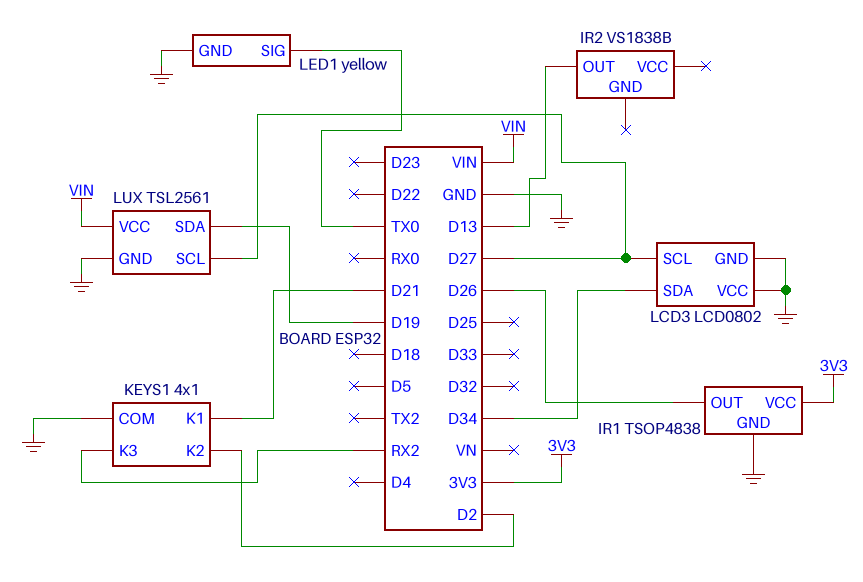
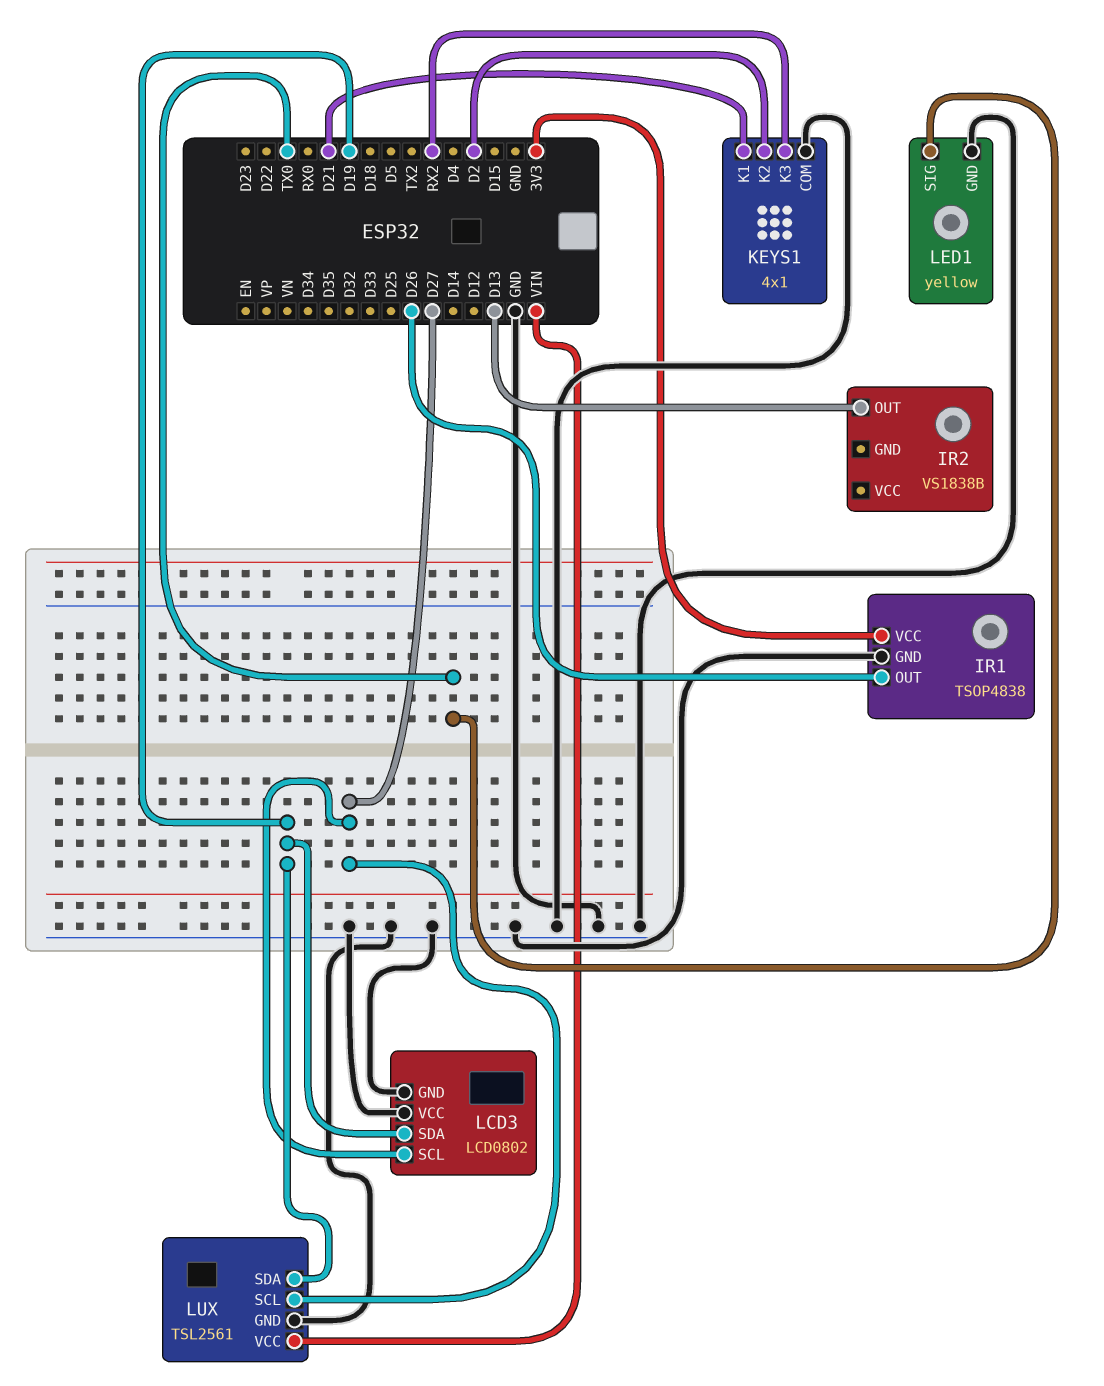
LCD3 pin SDA: D34 -> D19

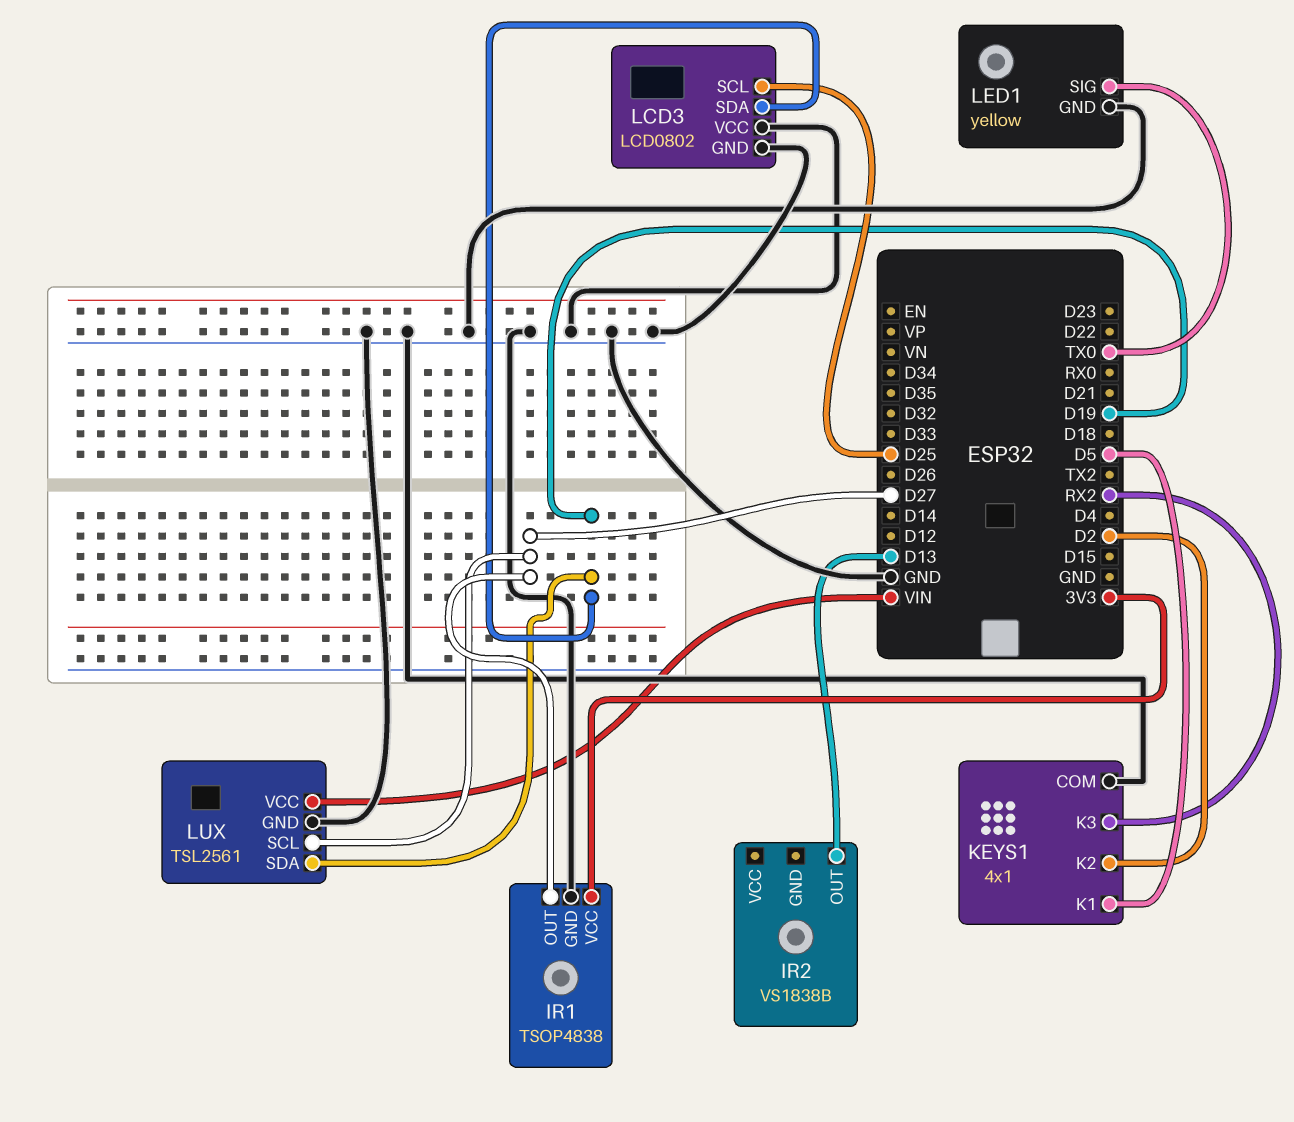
IR1 pin OUT: D26 -> D27
KEYS1 pin K1: D21 -> D5
LCD3 pin SCL: D27 -> D25

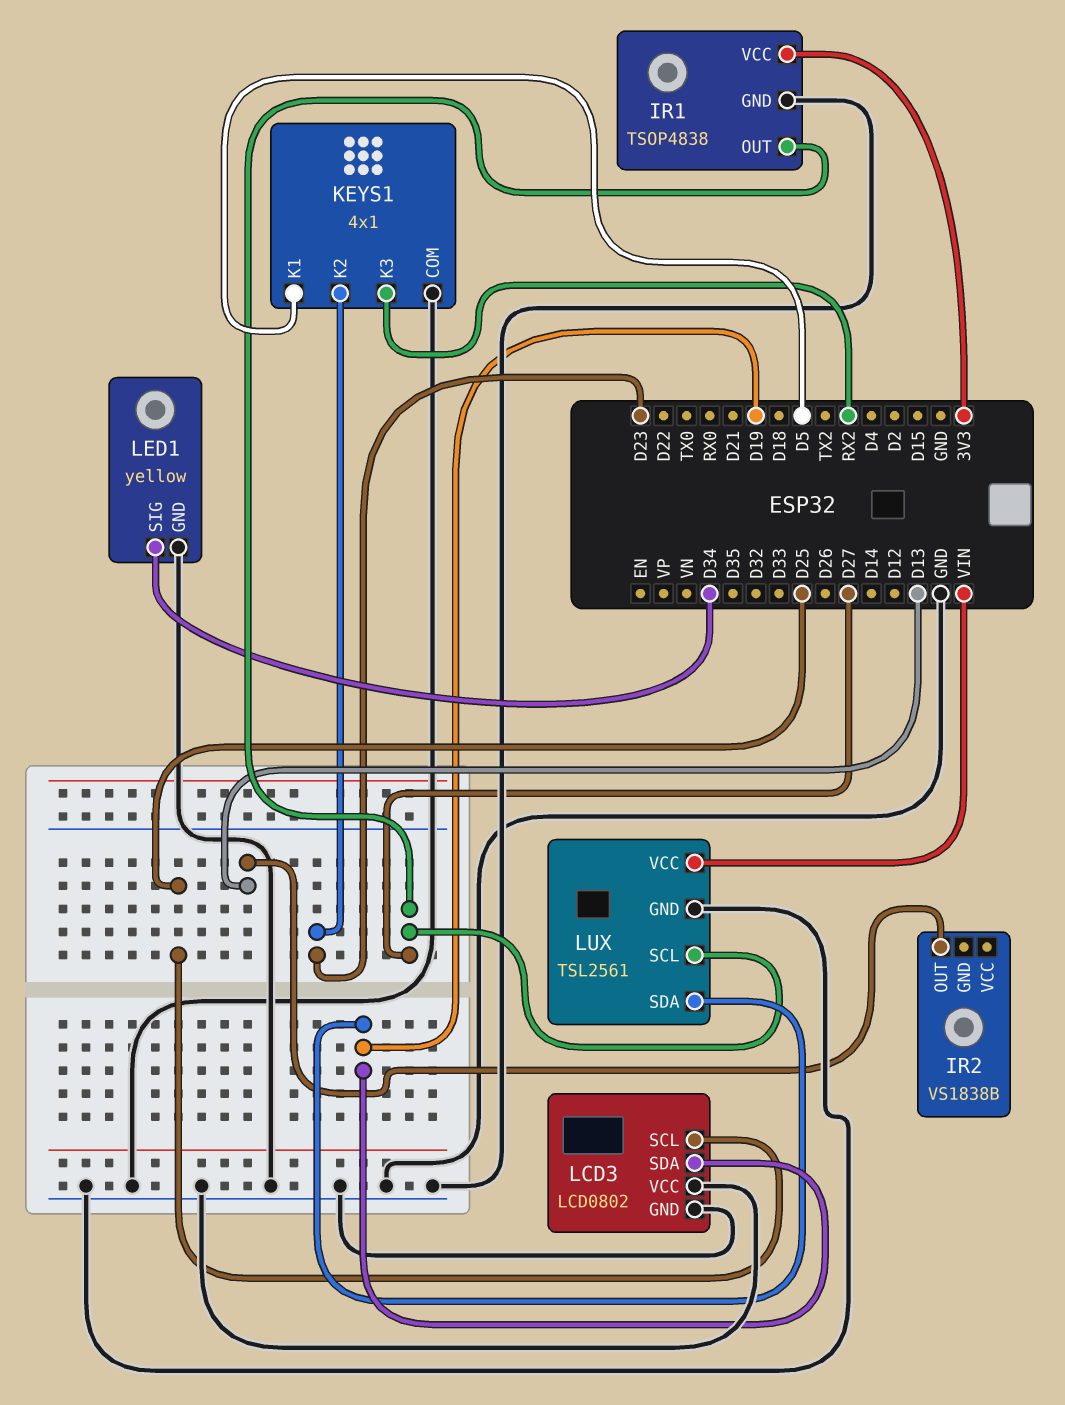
KEYS1 pin K2: D2 -> D23
LED1 pin SIG: TX0 -> D34

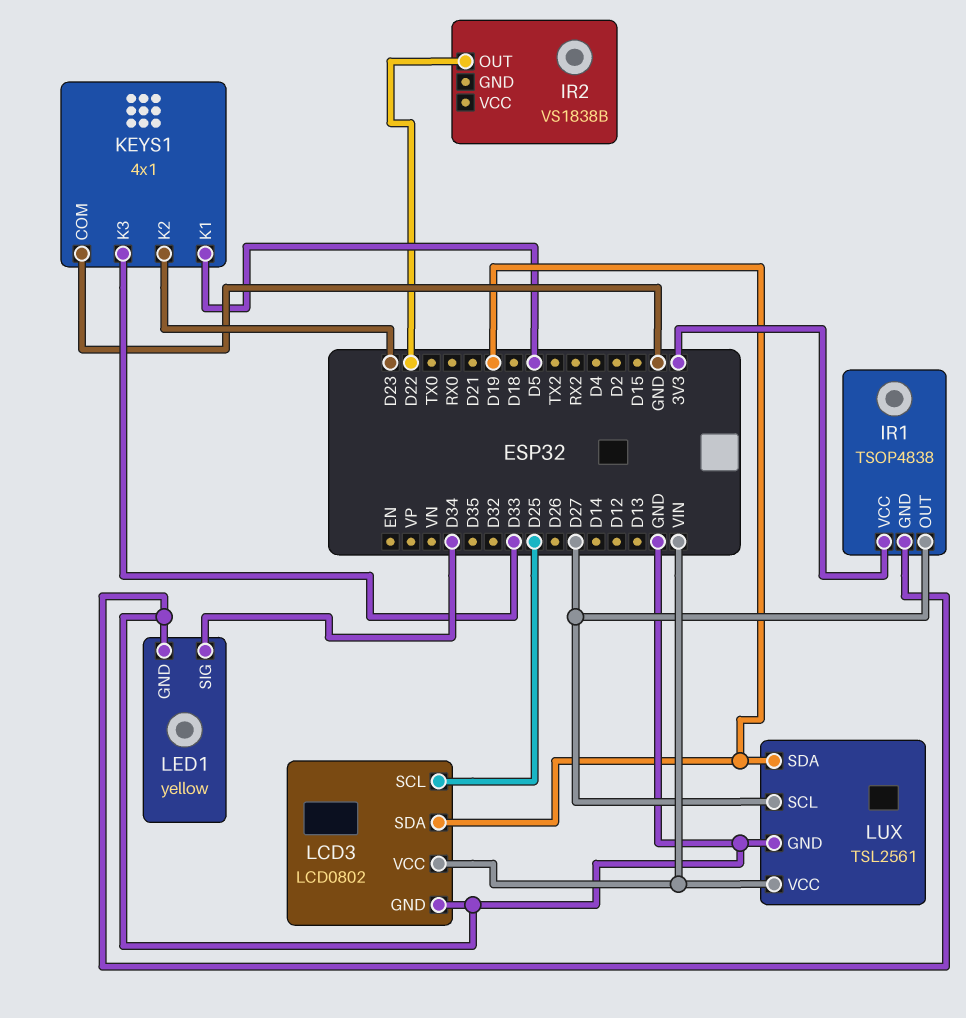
IR2 pin OUT: D13 -> D22
KEYS1 pin K3: RX2 -> D33
LCD3 pin VCC: GND -> VIN

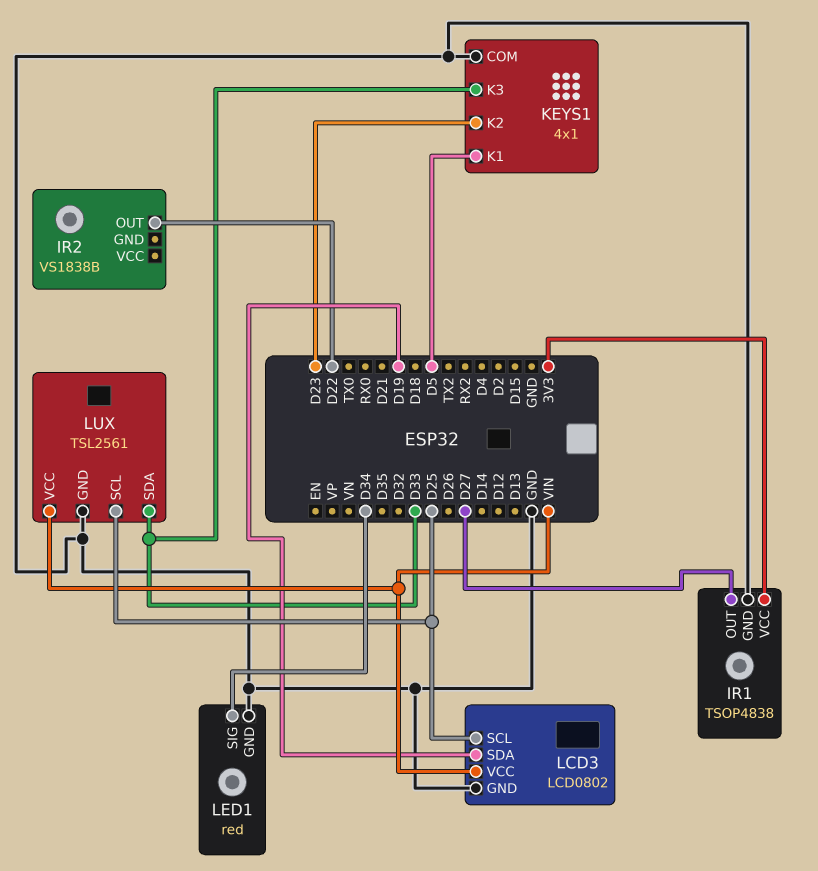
LED1: yellow -> red
LUX pin SCL: D27 -> D25
LUX pin SDA: D19 -> D33

